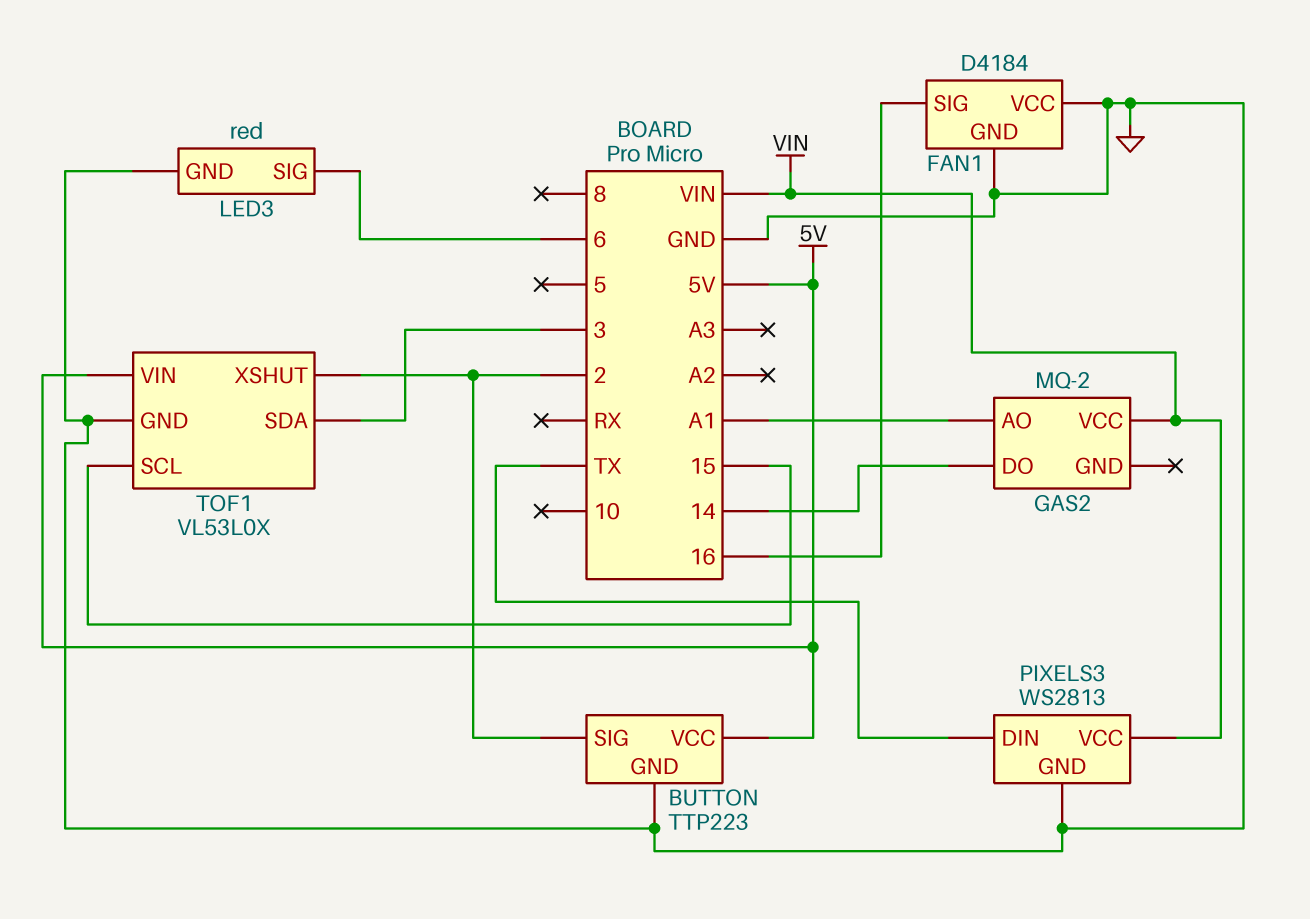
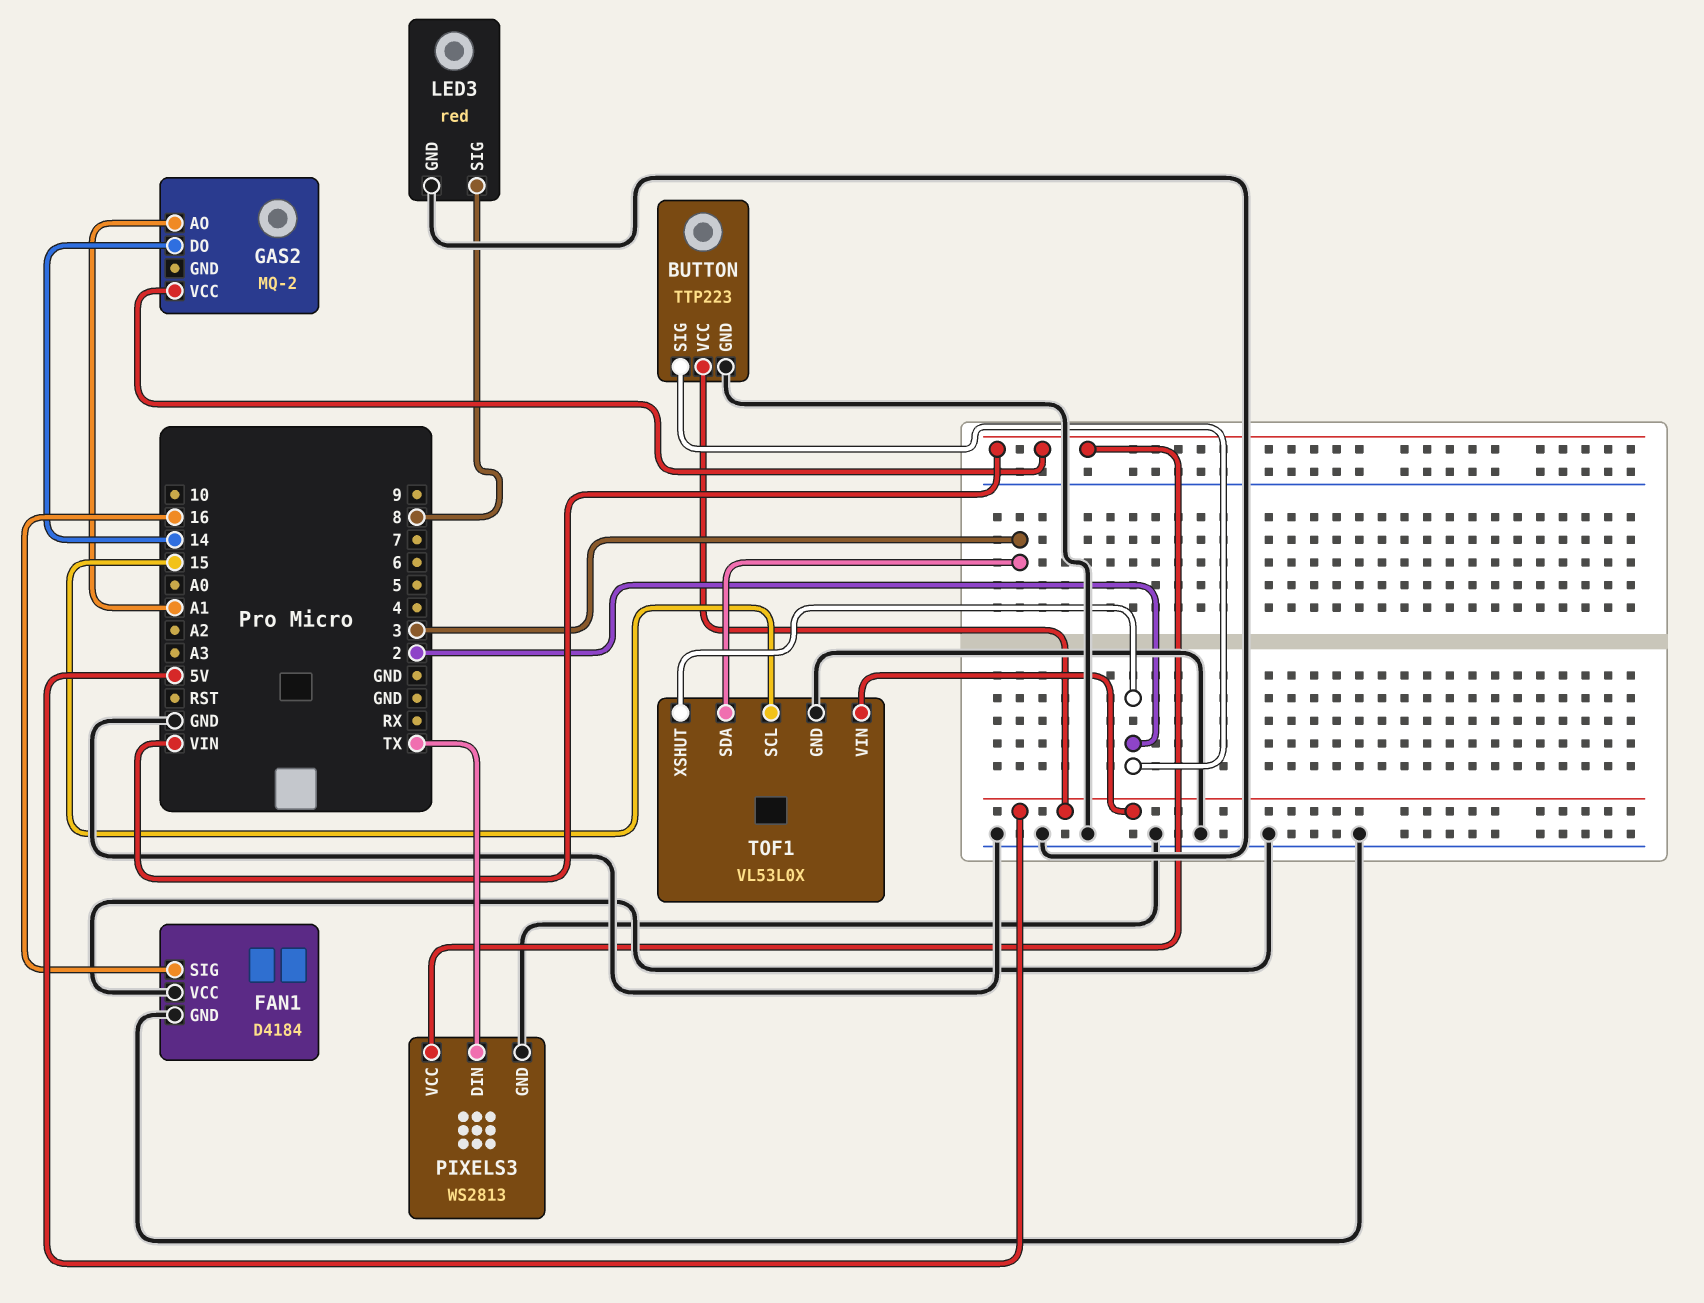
LED3 pin SIG: 6 -> 8

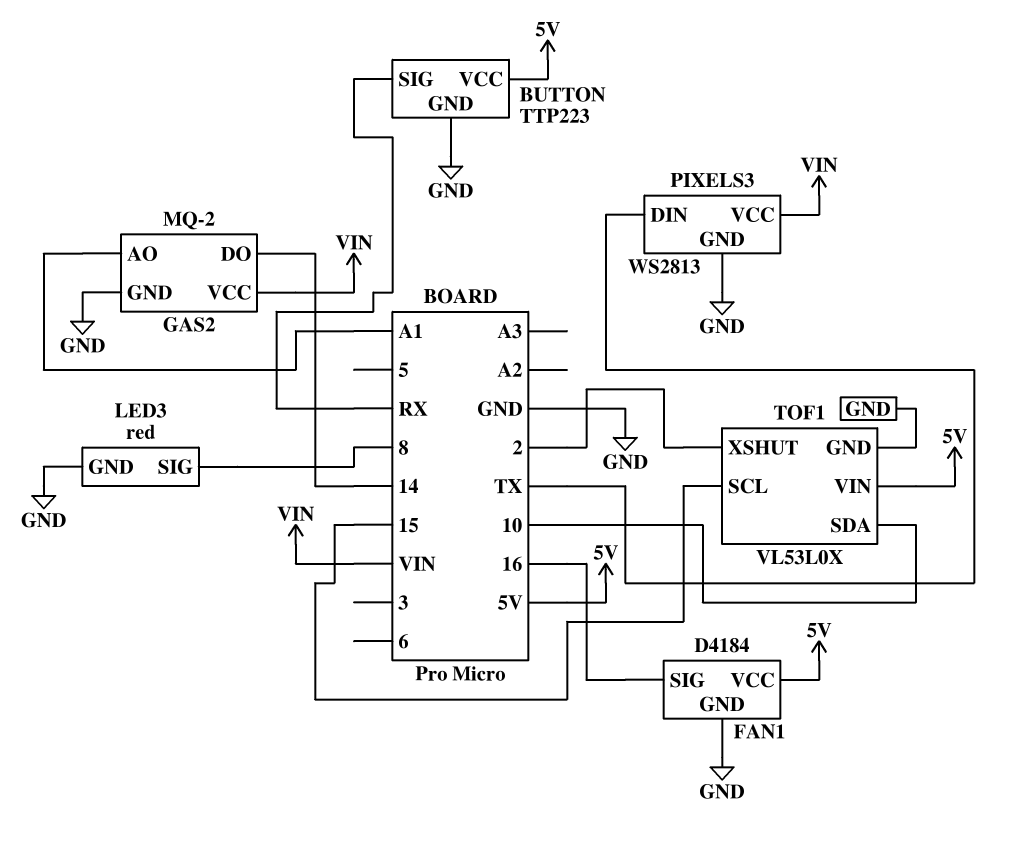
BUTTON pin SIG: 2 -> RX
FAN1 pin VCC: GND -> 5V
GAS2 pin GND: none -> GND
TOF1 pin SDA: 3 -> 10

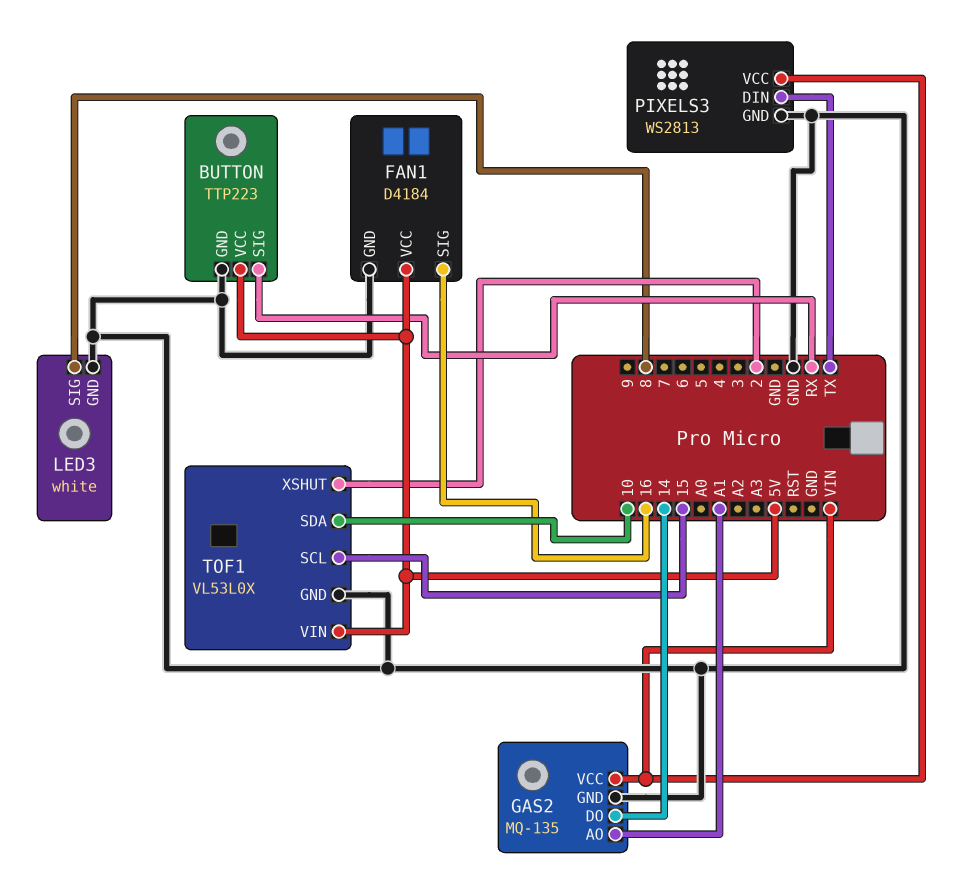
GAS2: MQ-2 -> MQ-135
LED3: red -> white

